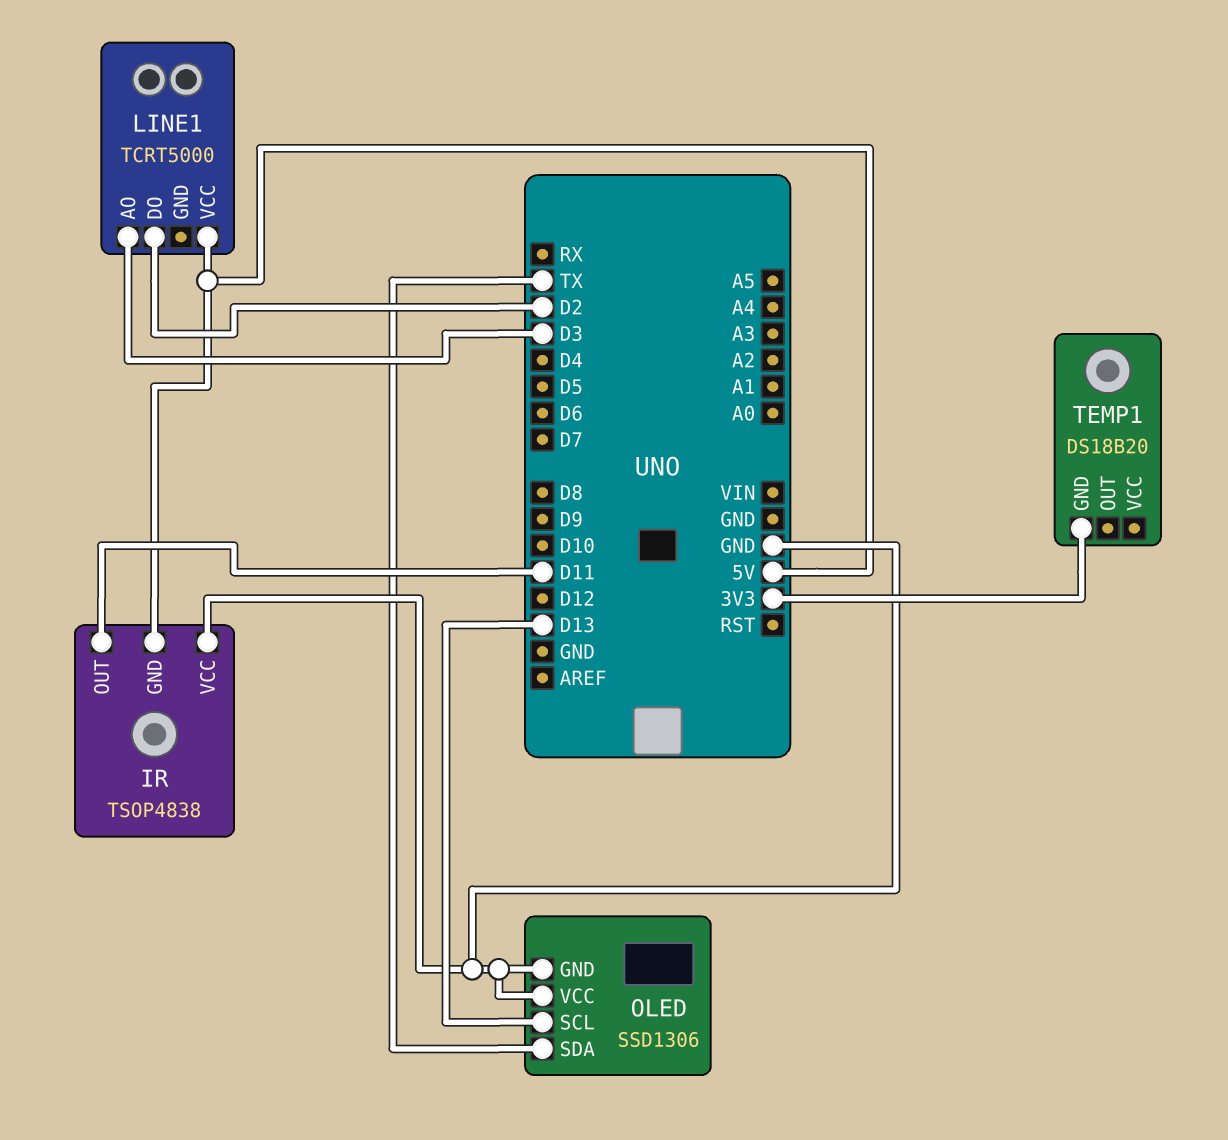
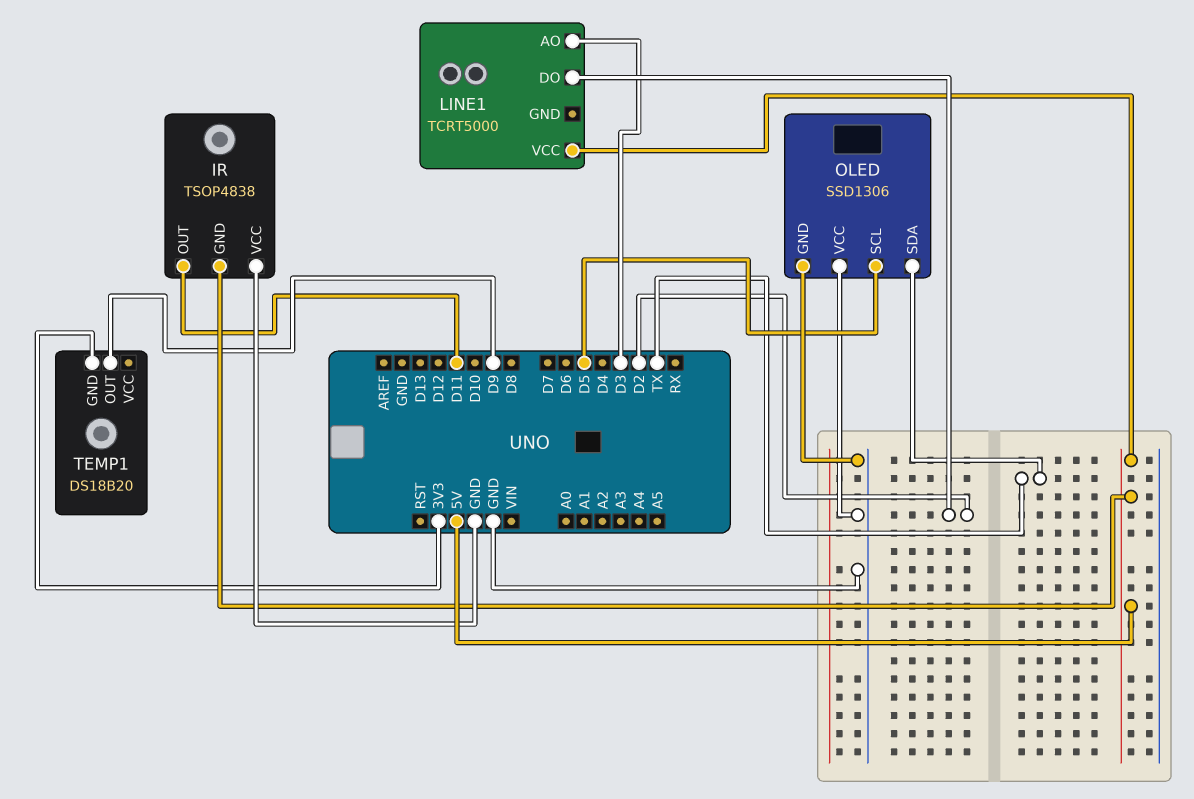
OLED pin SCL: D13 -> D5
TEMP1 pin OUT: none -> D9

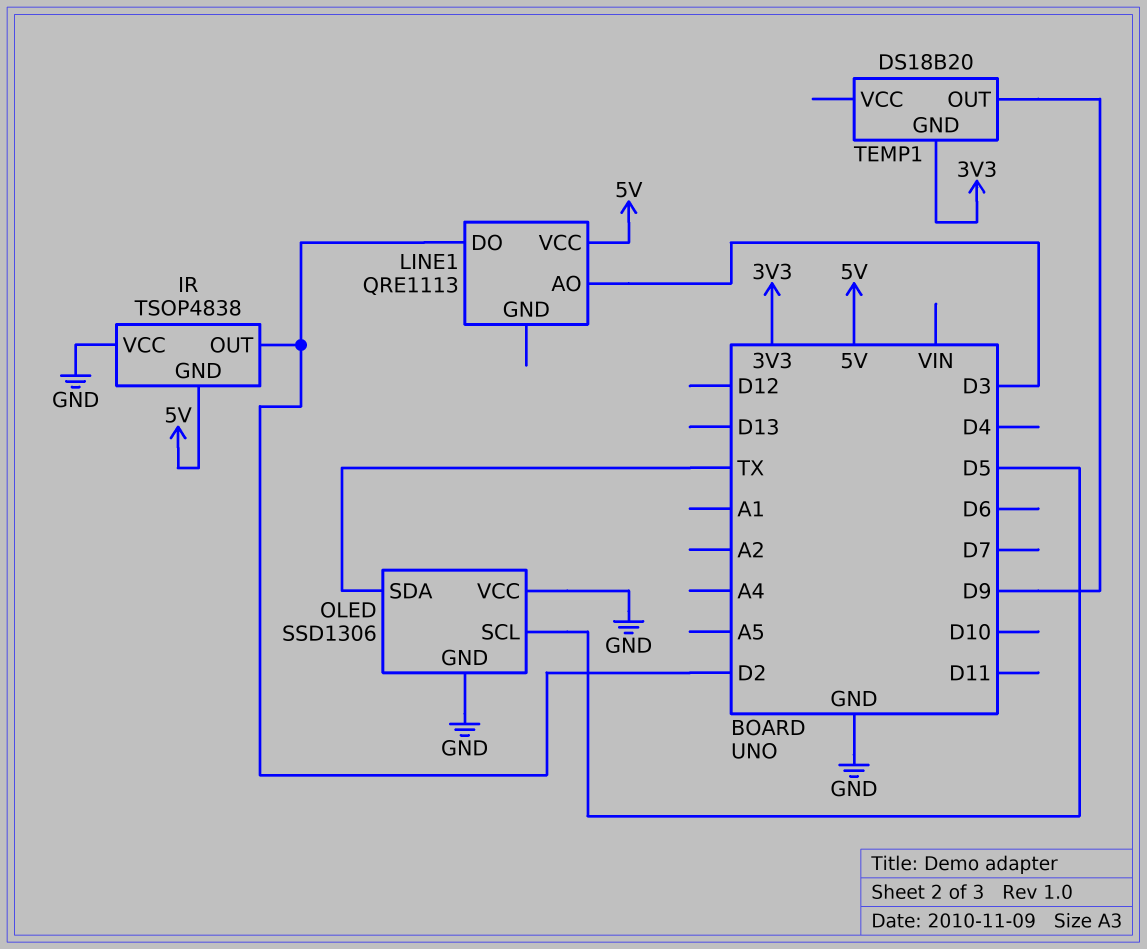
IR pin OUT: D11 -> D2
LINE1: TCRT5000 -> QRE1113

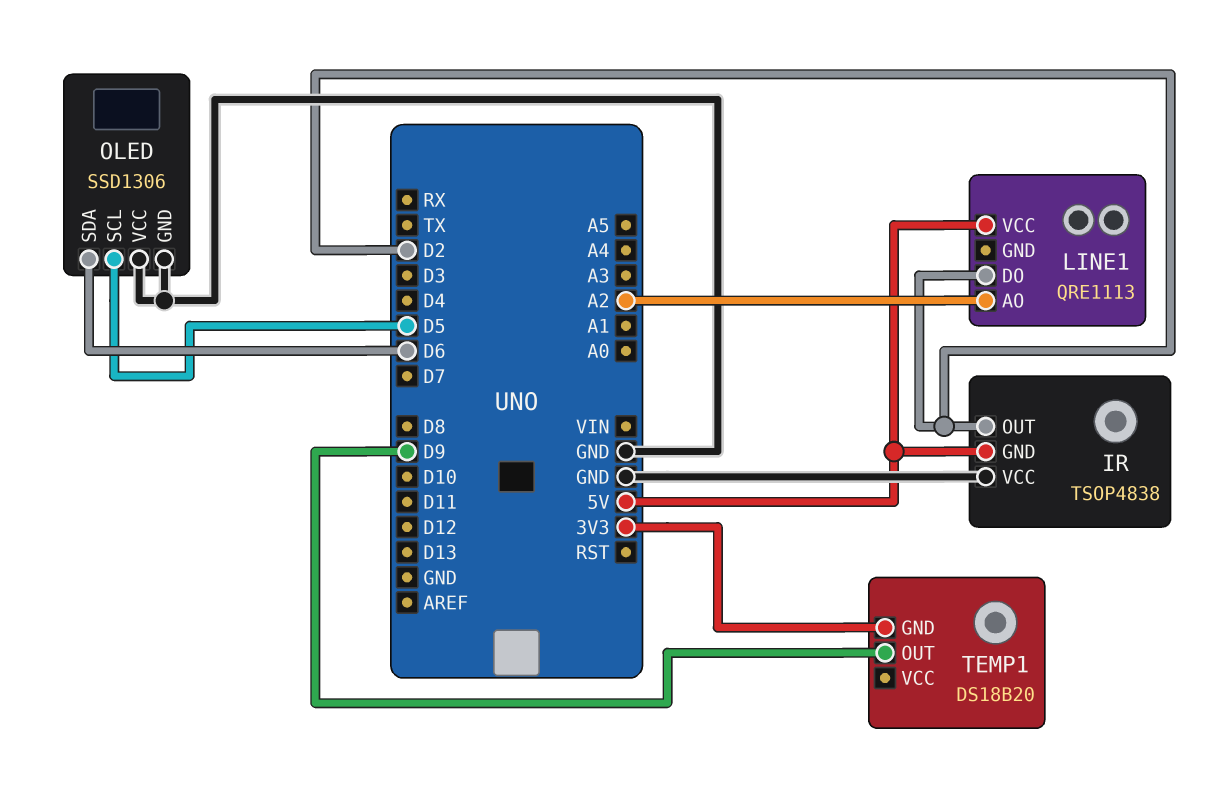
LINE1 pin AO: D3 -> A2
OLED pin SDA: TX -> D6

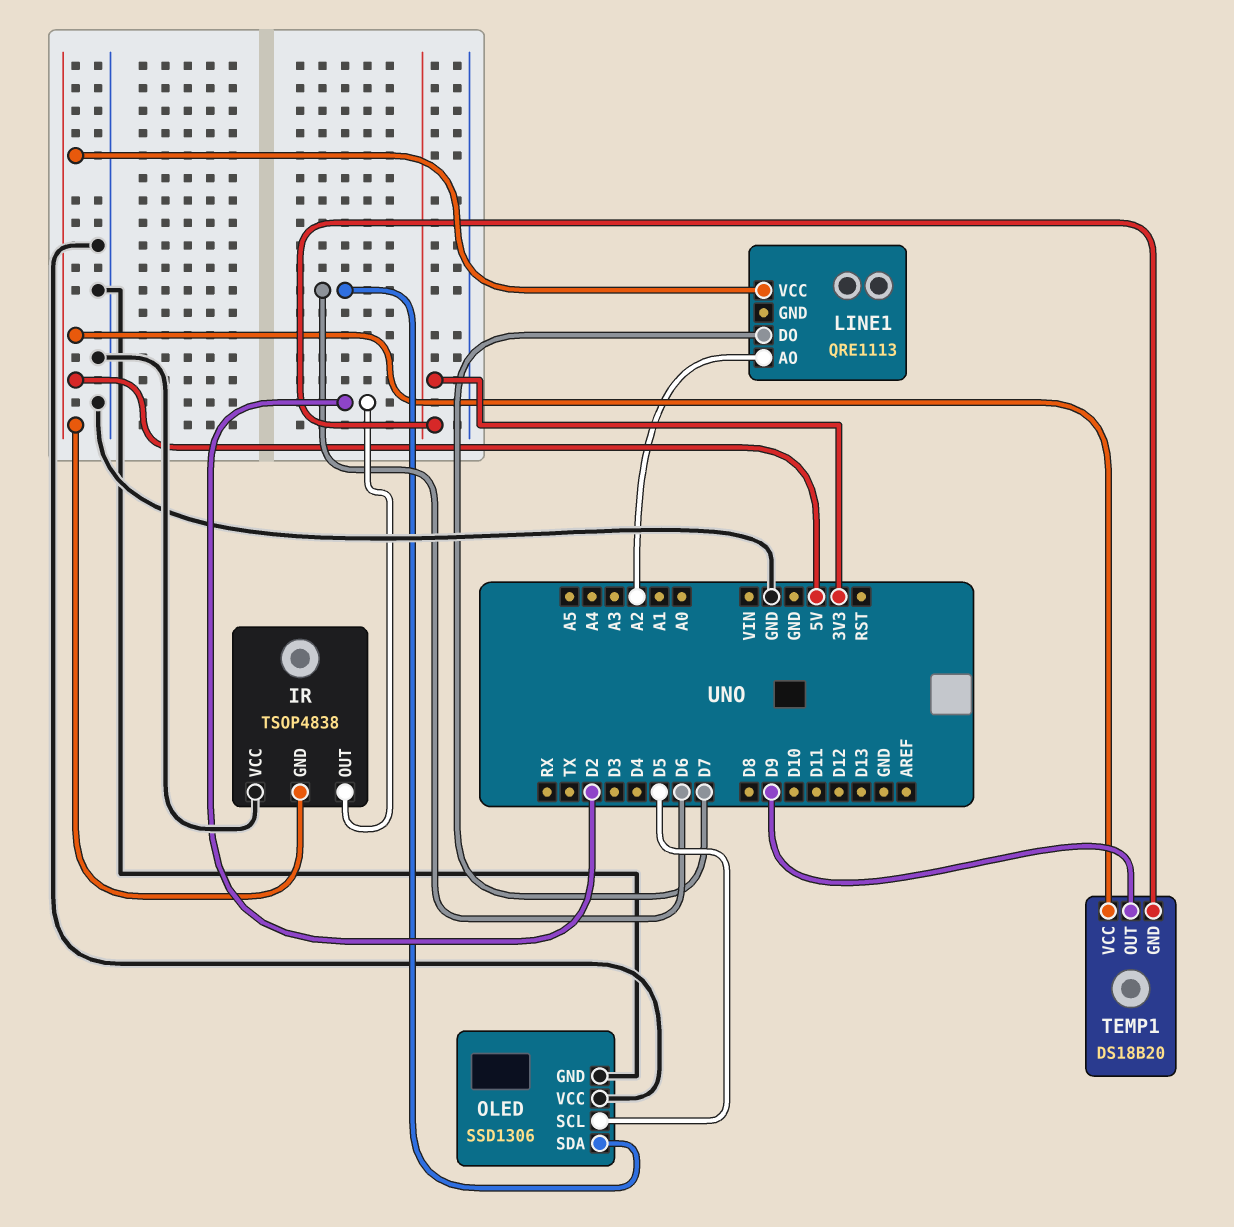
LINE1 pin DO: D2 -> D7
TEMP1 pin VCC: none -> 5V

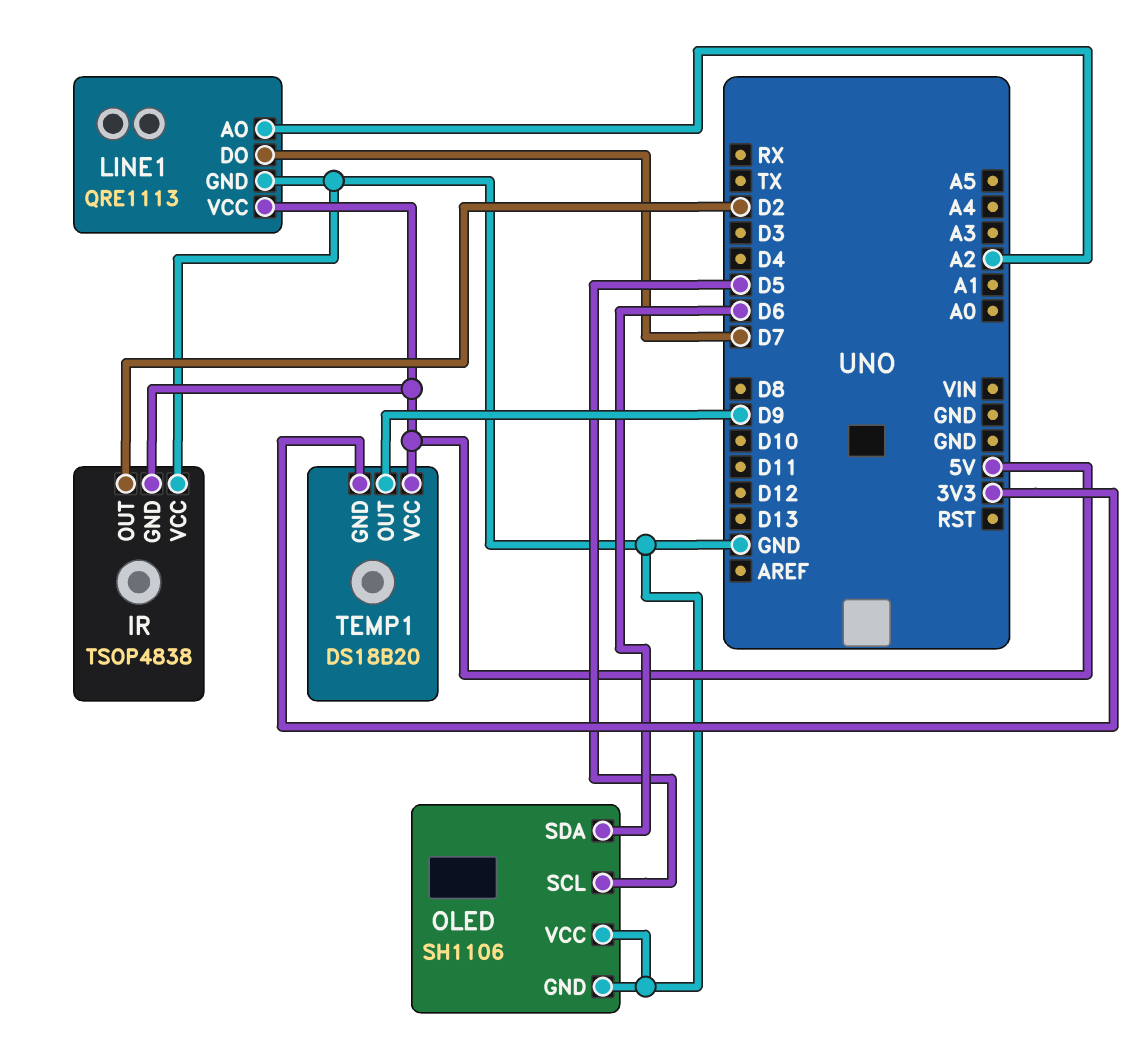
LINE1 pin GND: none -> GND
OLED: SSD1306 -> SH1106

